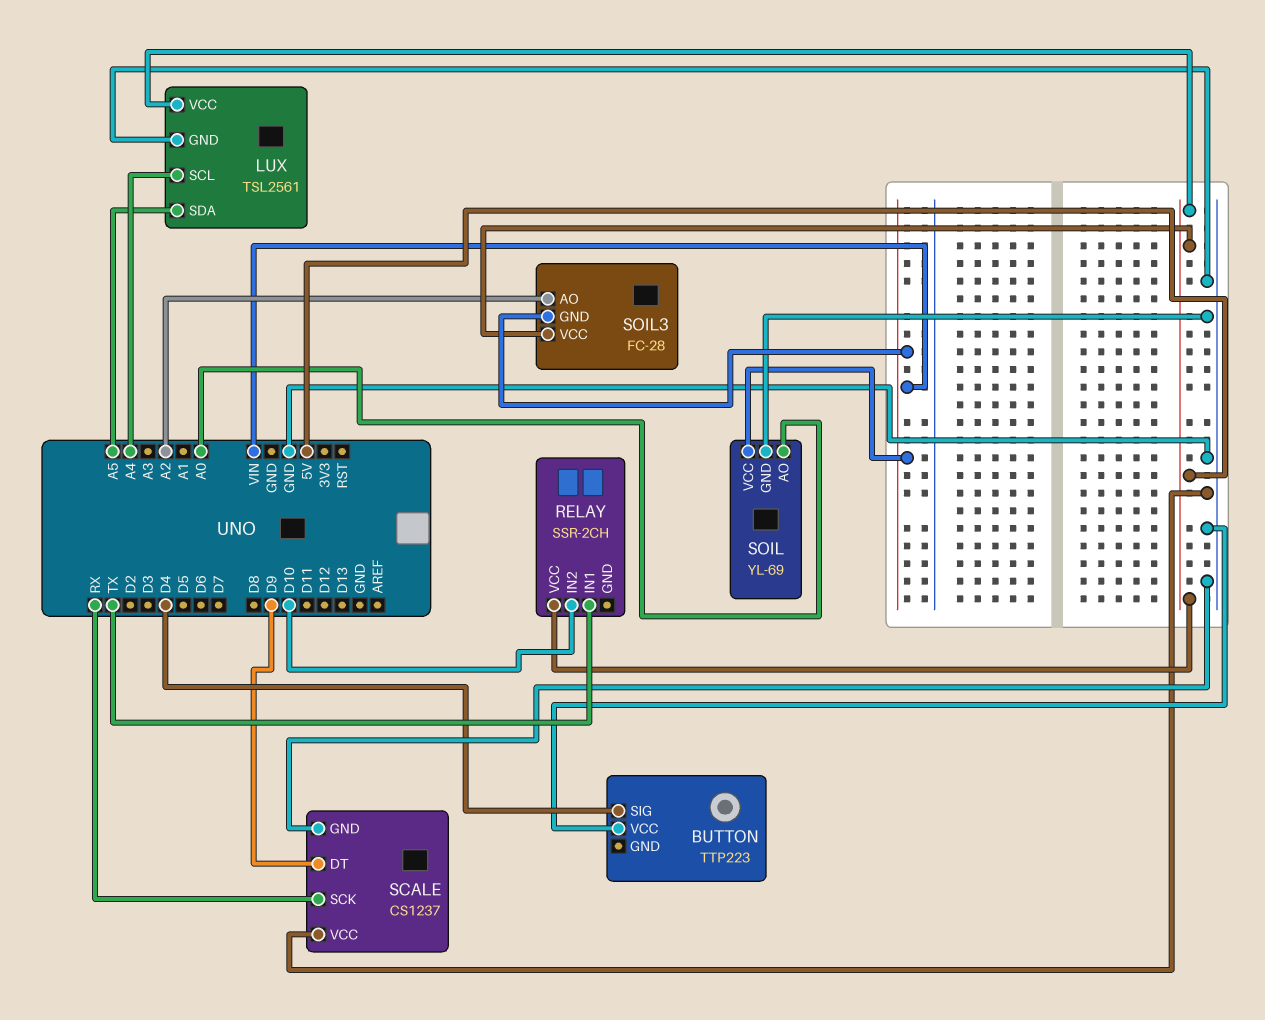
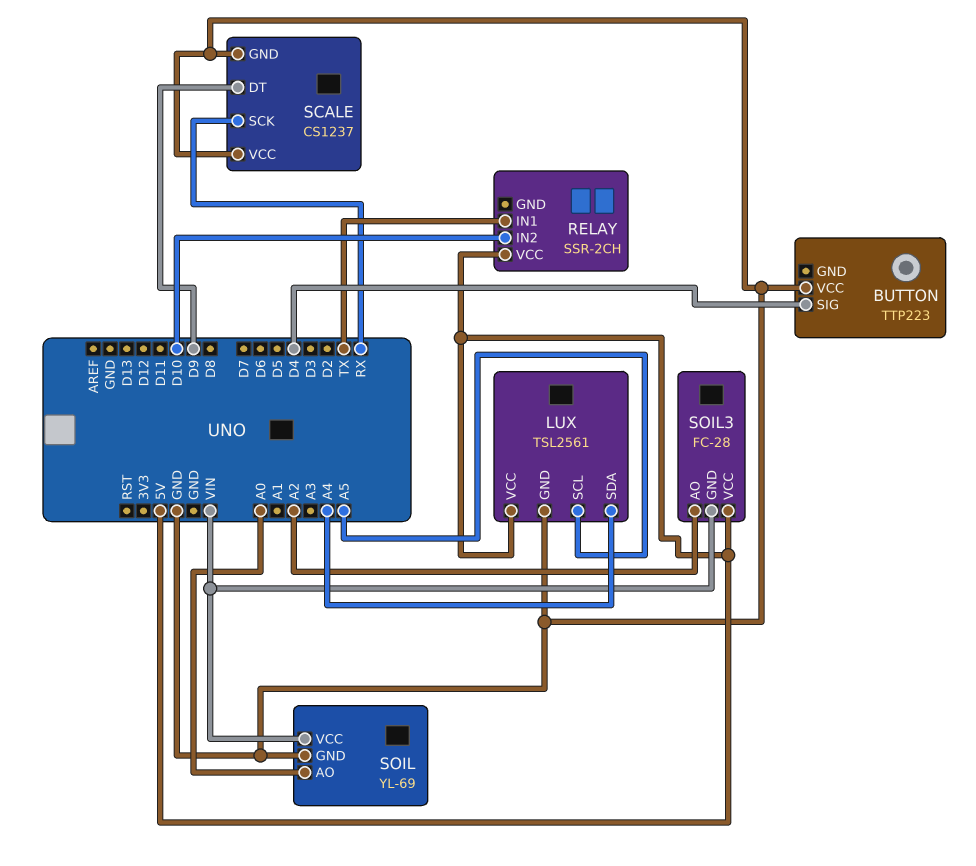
LUX pin SCL: A4 -> A5
LUX pin SDA: A5 -> A4

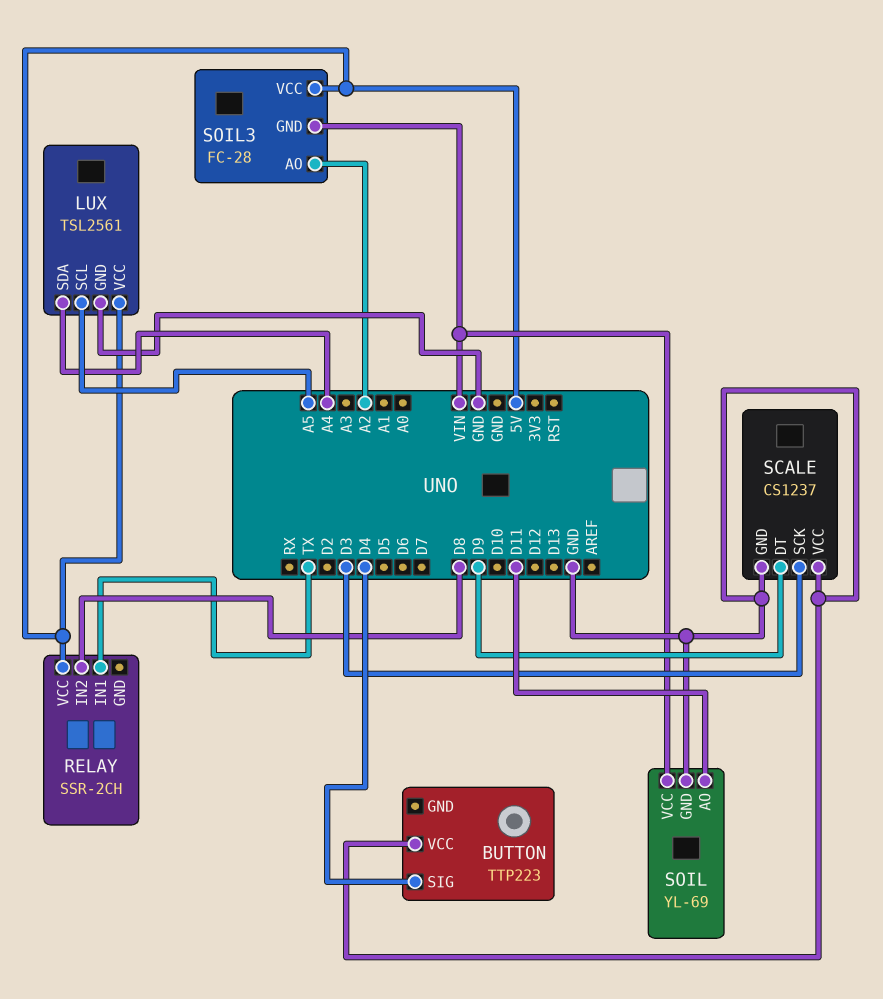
RELAY pin IN2: D10 -> D8
SCALE pin SCK: RX -> D3
SOIL pin AO: A0 -> D11

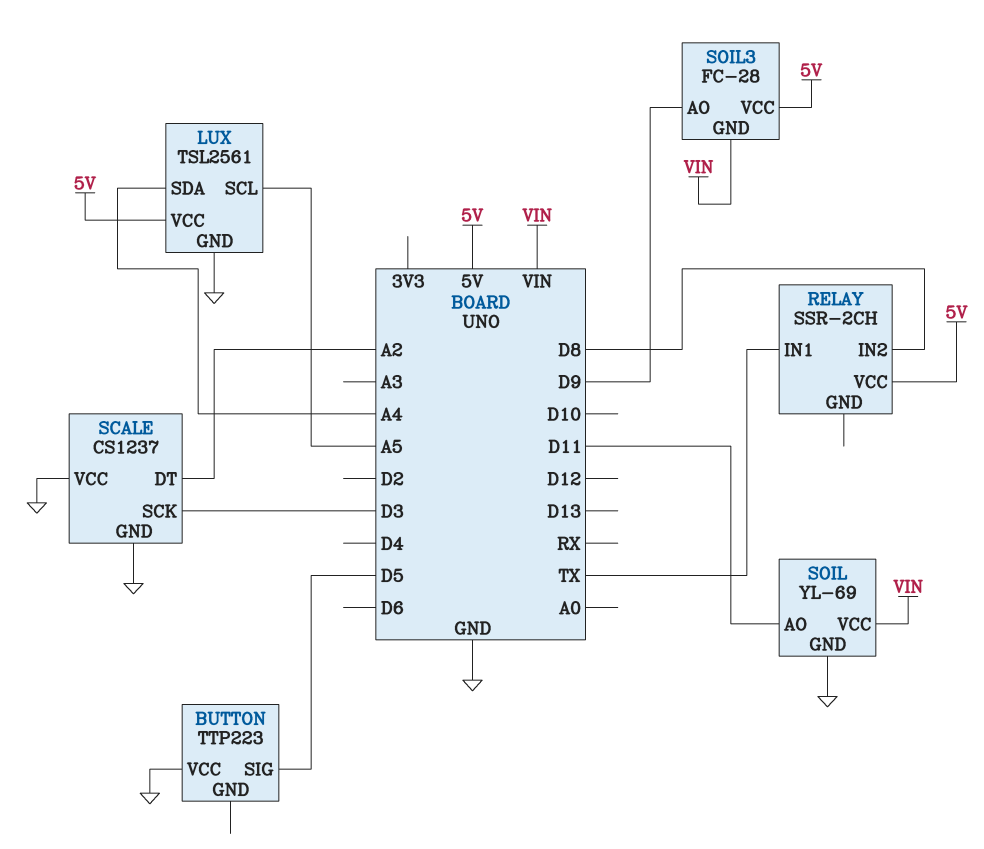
BUTTON pin SIG: D4 -> D5
SCALE pin DT: D9 -> A2
SOIL3 pin AO: A2 -> D9

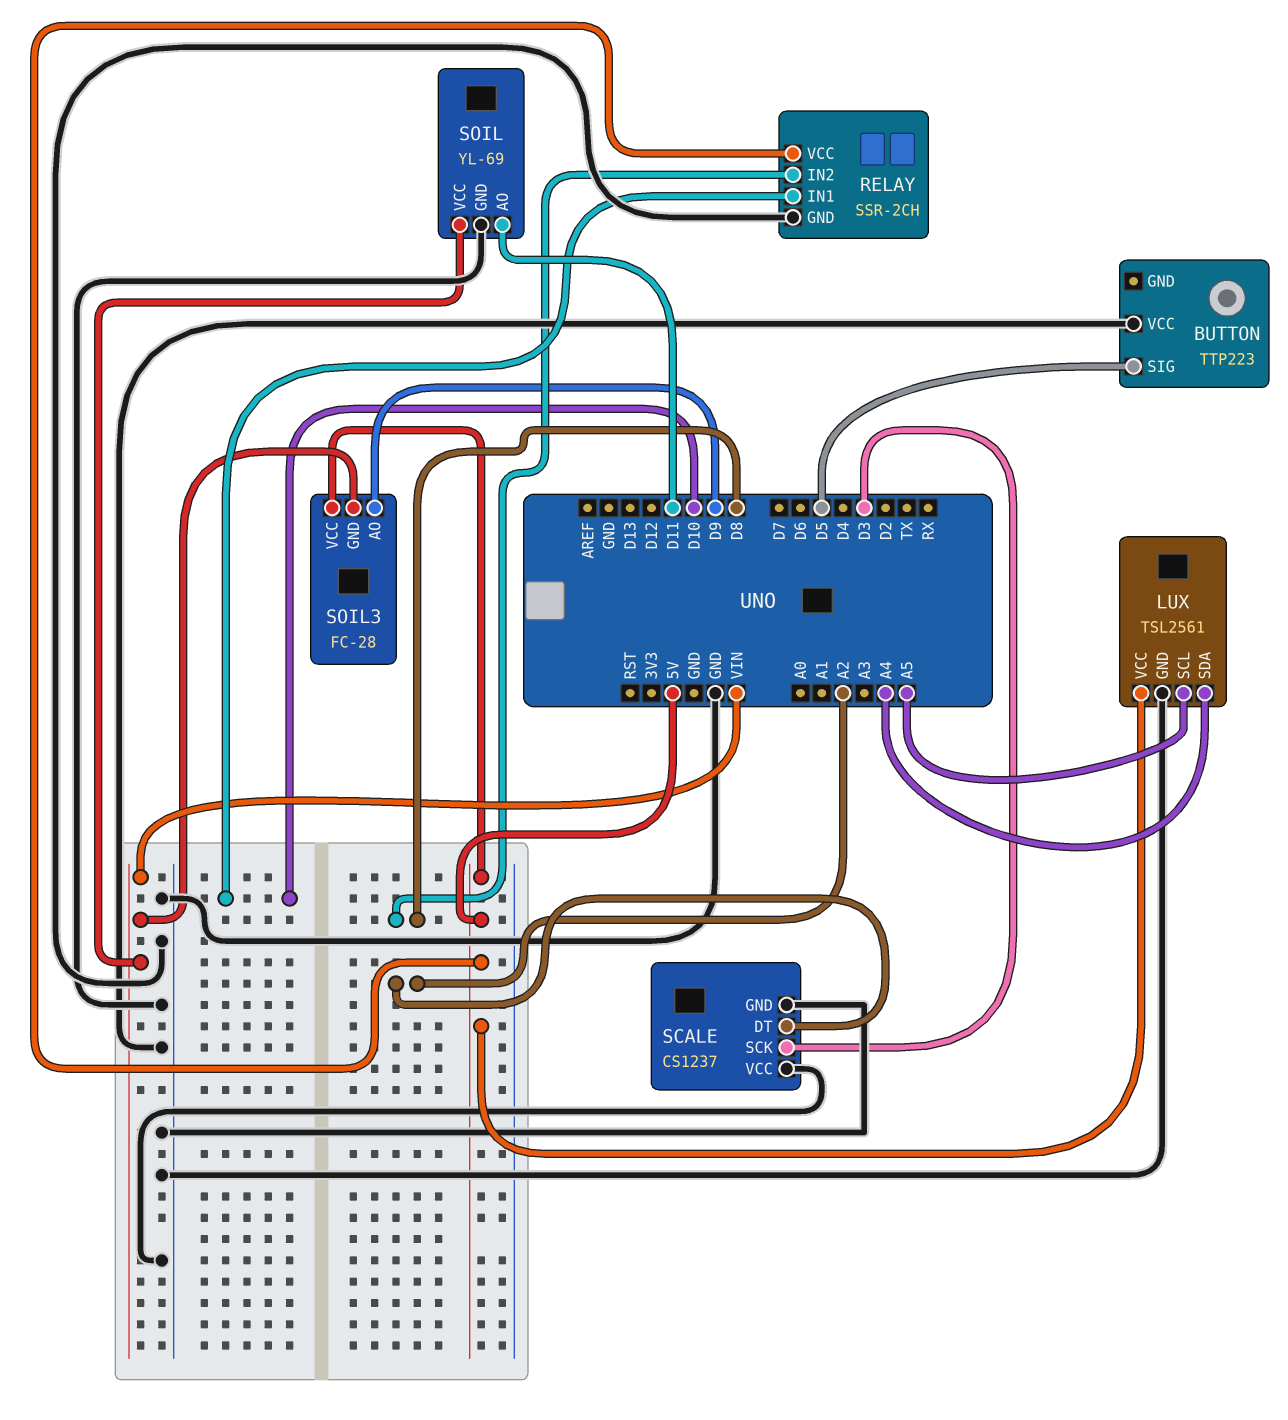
RELAY pin GND: none -> GND
RELAY pin IN1: TX -> D10

